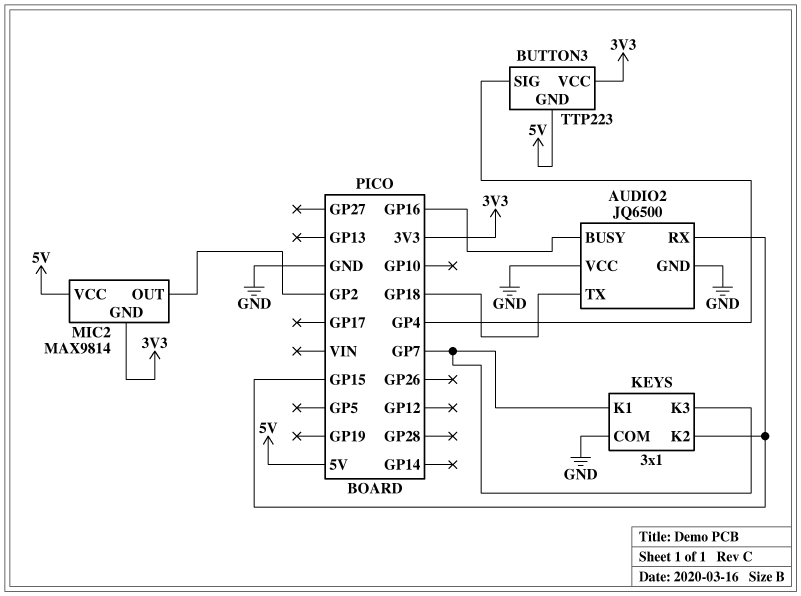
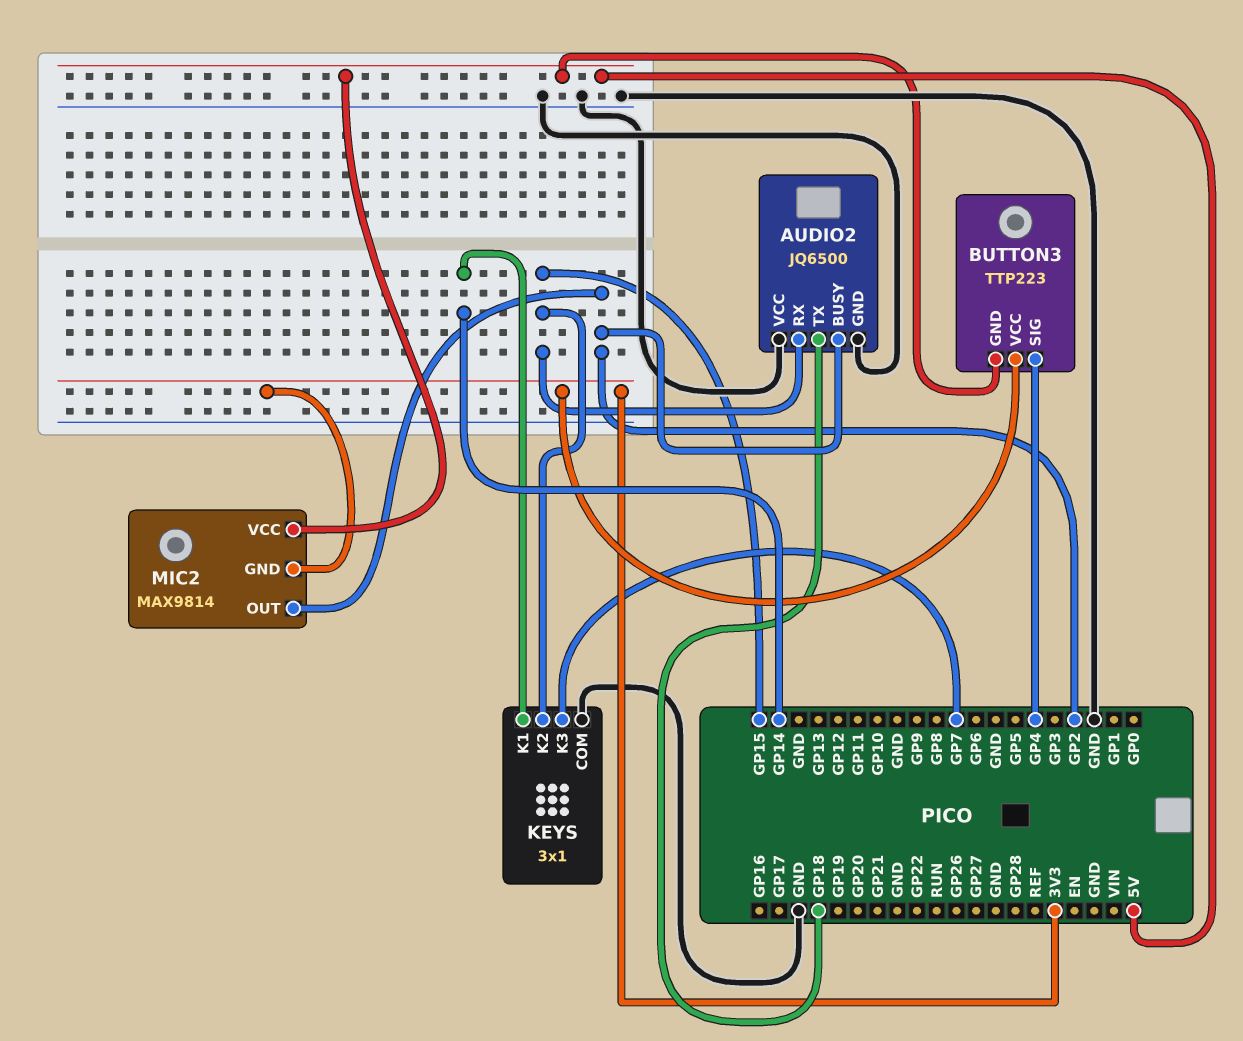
AUDIO2 pin BUSY: GP16 -> GP2
KEYS pin K1: GP7 -> GP14

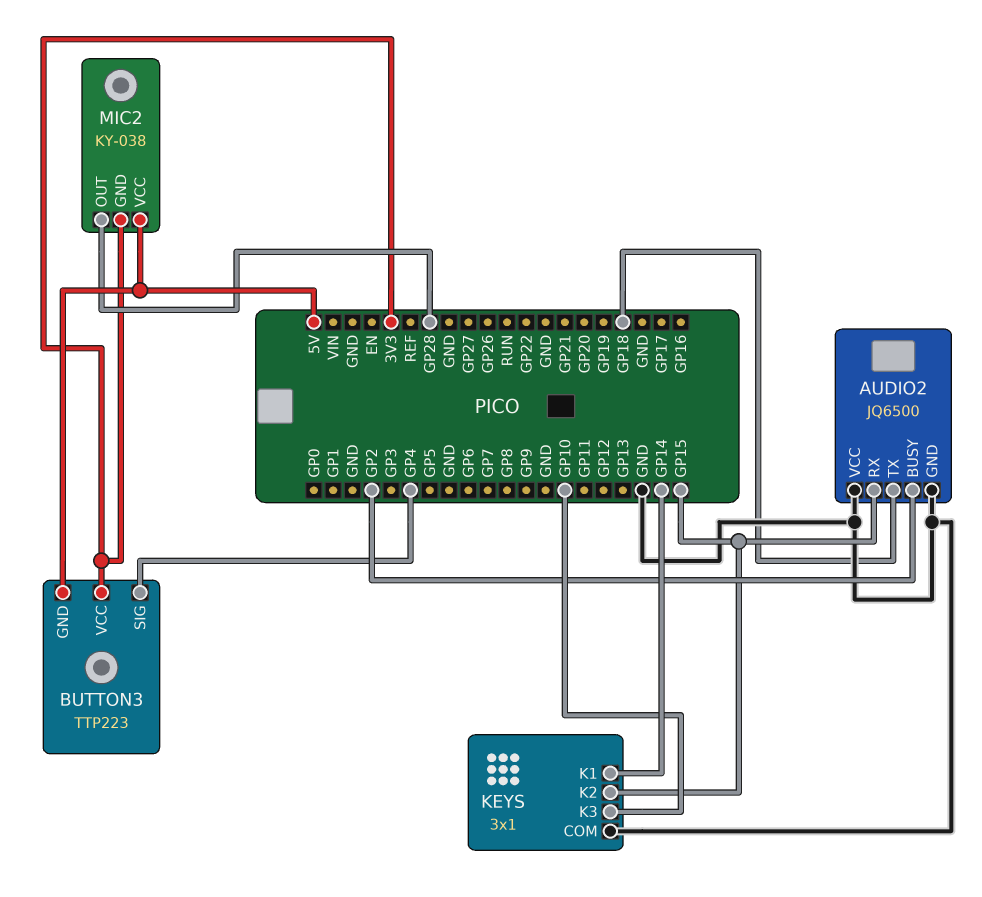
KEYS pin K3: GP7 -> GP10
MIC2: MAX9814 -> KY-038
MIC2 pin OUT: GP2 -> GP28

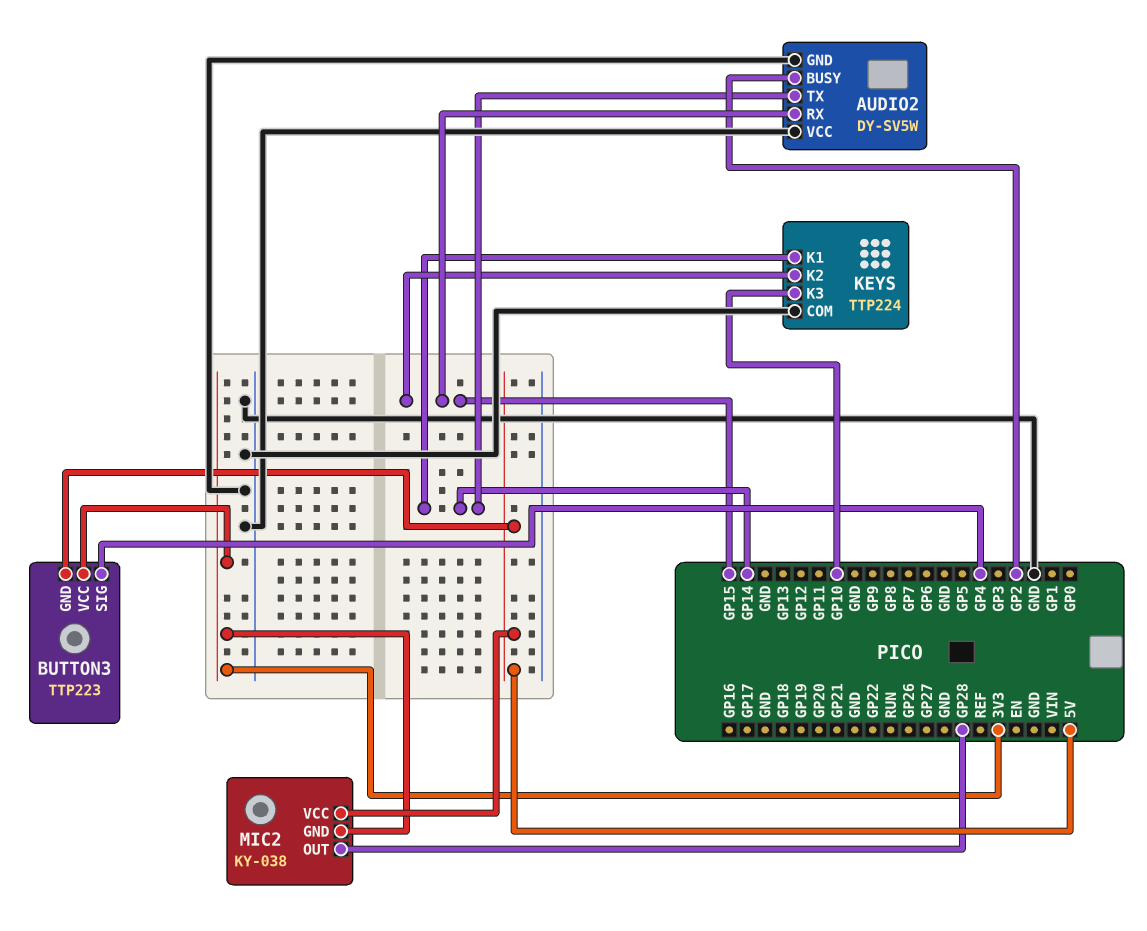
AUDIO2: JQ6500 -> DY-SV5W
AUDIO2 pin TX: GP18 -> GP14
KEYS: 3x1 -> TTP224

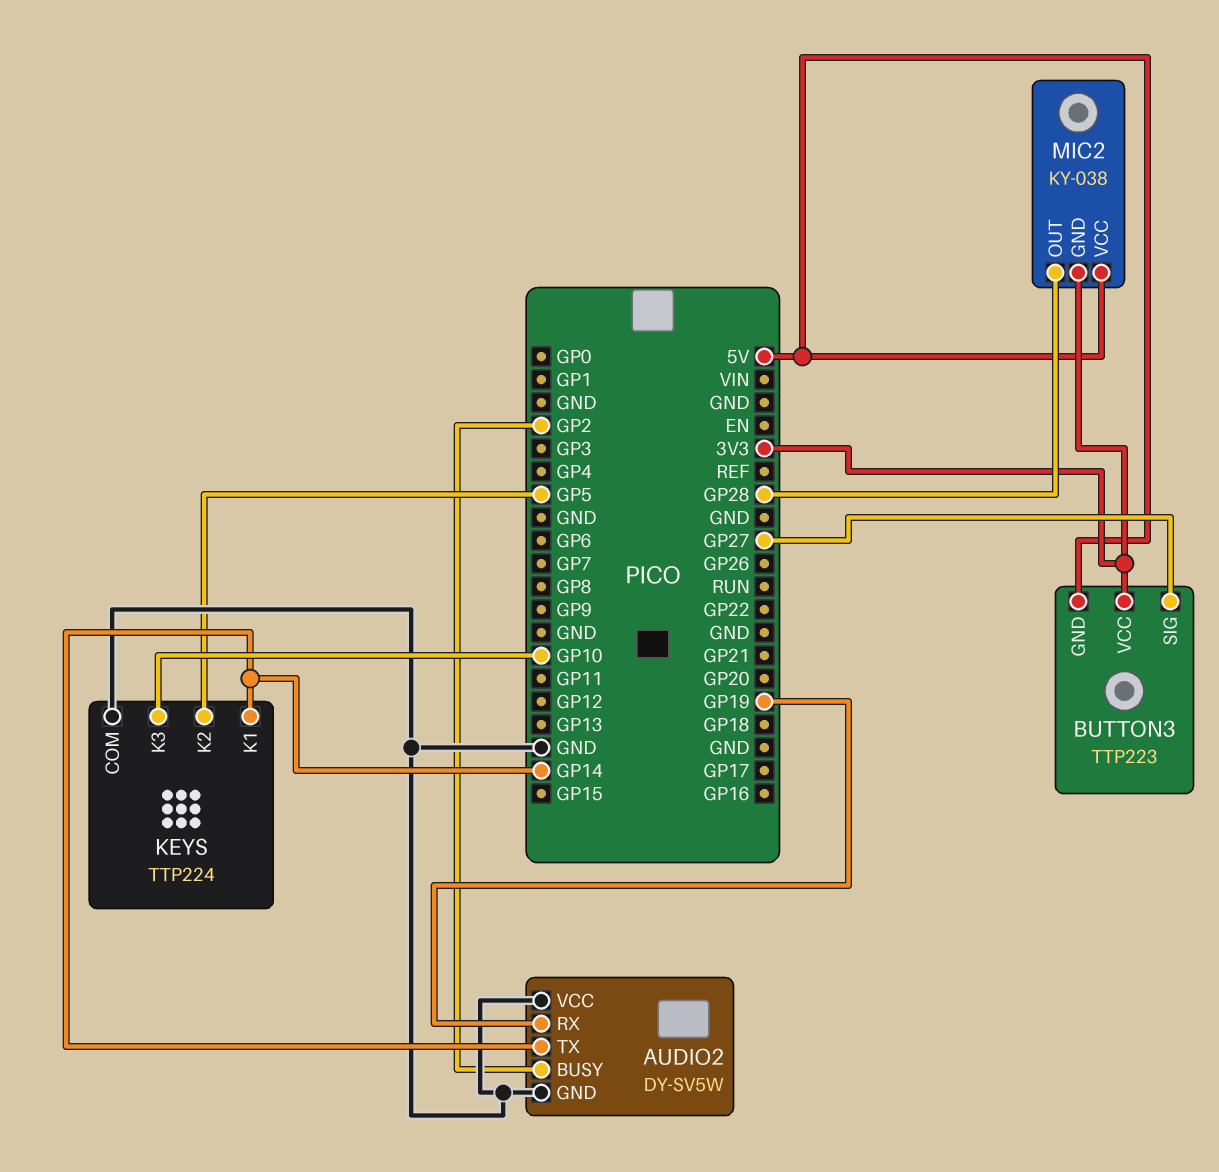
AUDIO2 pin RX: GP15 -> GP19
BUTTON3 pin SIG: GP4 -> GP27
KEYS pin K2: GP15 -> GP5

